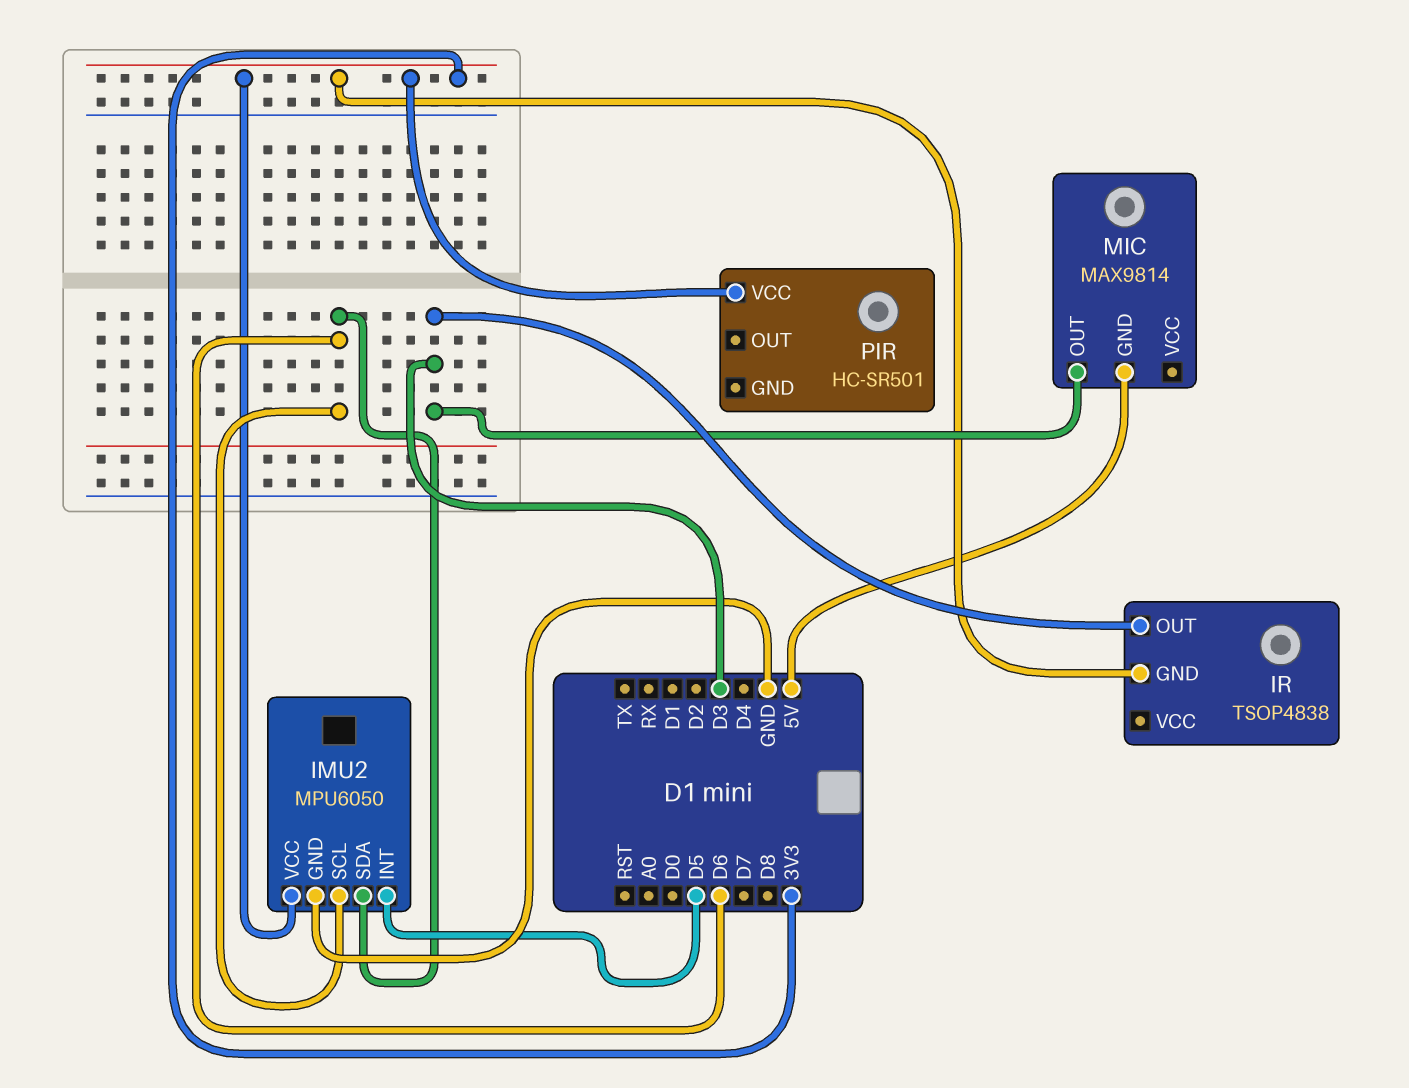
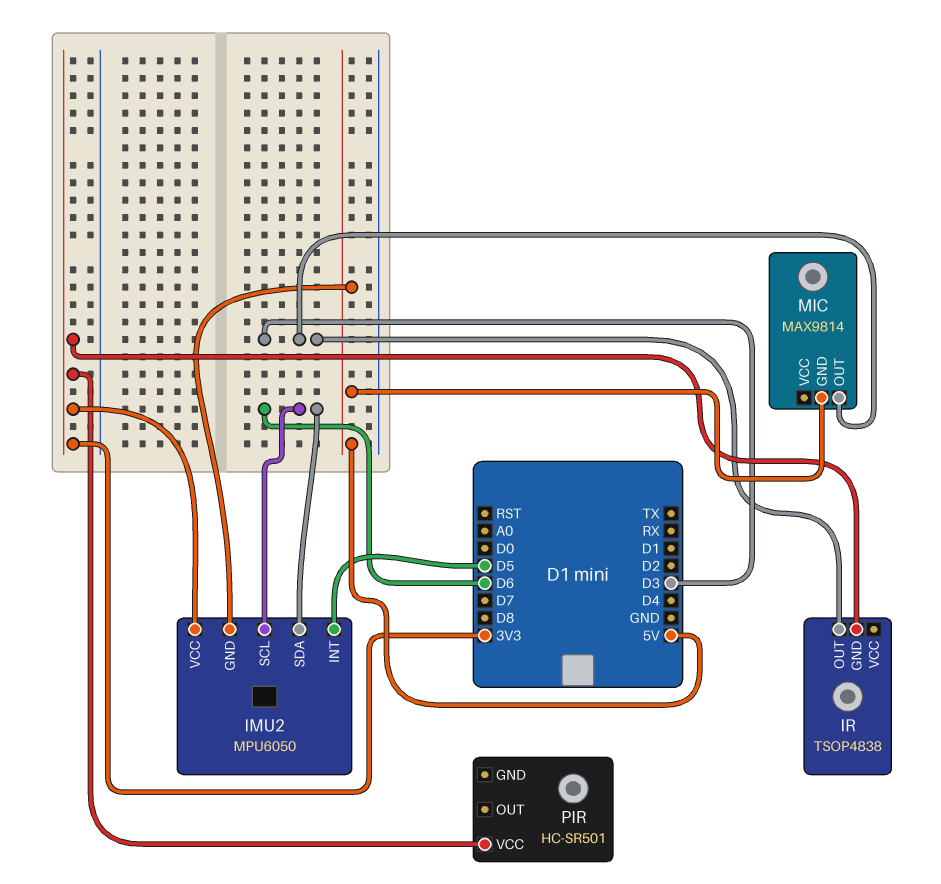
IMU2 pin GND: GND -> 5V

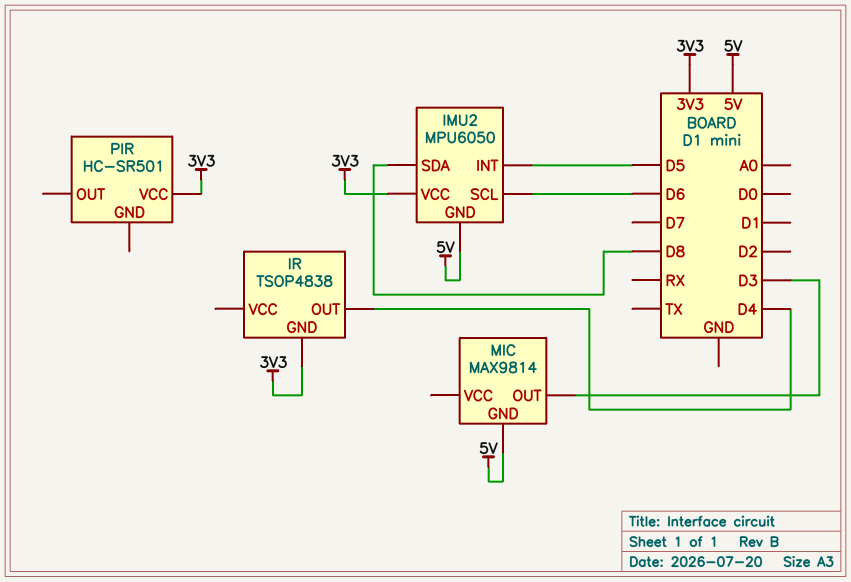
IMU2 pin SDA: D6 -> D8
IR pin OUT: D3 -> D4

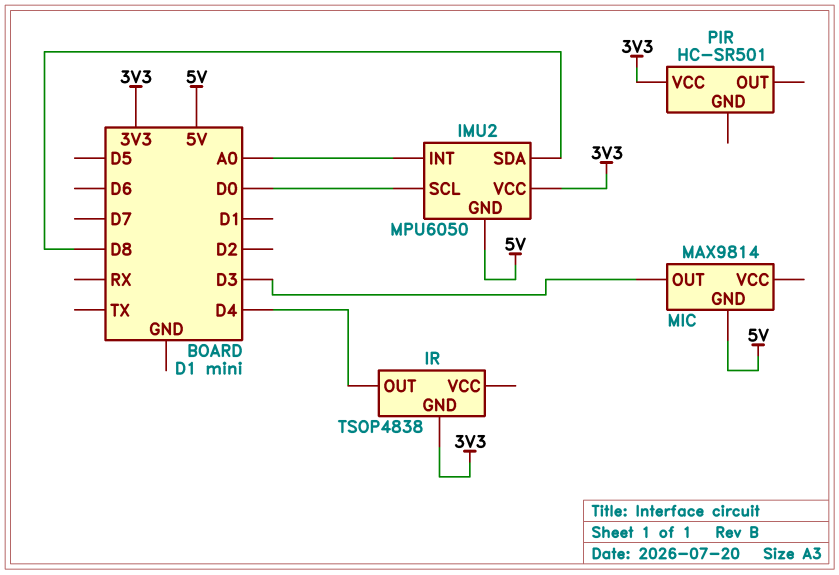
IMU2 pin INT: D5 -> A0
IMU2 pin SCL: D6 -> D0

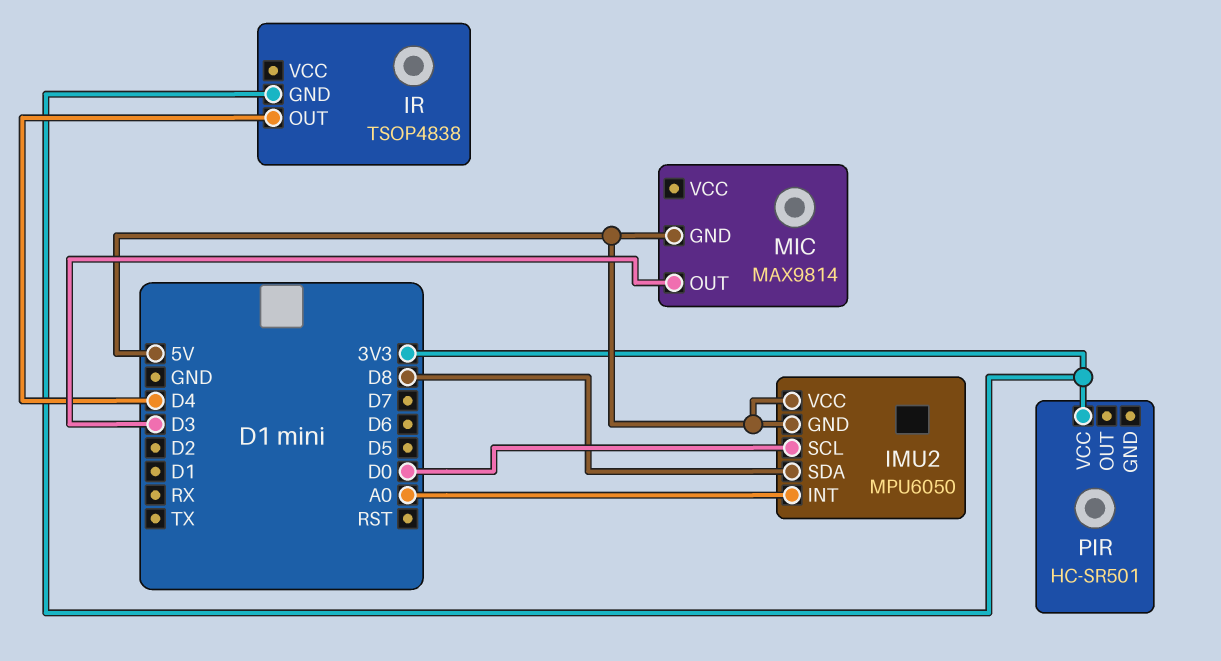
IMU2 pin VCC: 3V3 -> 5V

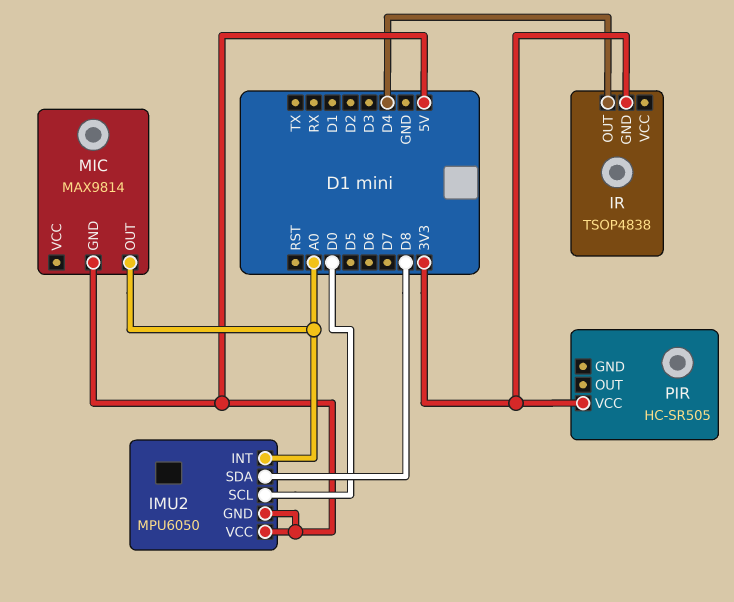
MIC pin OUT: D3 -> A0
PIR: HC-SR501 -> HC-SR505

